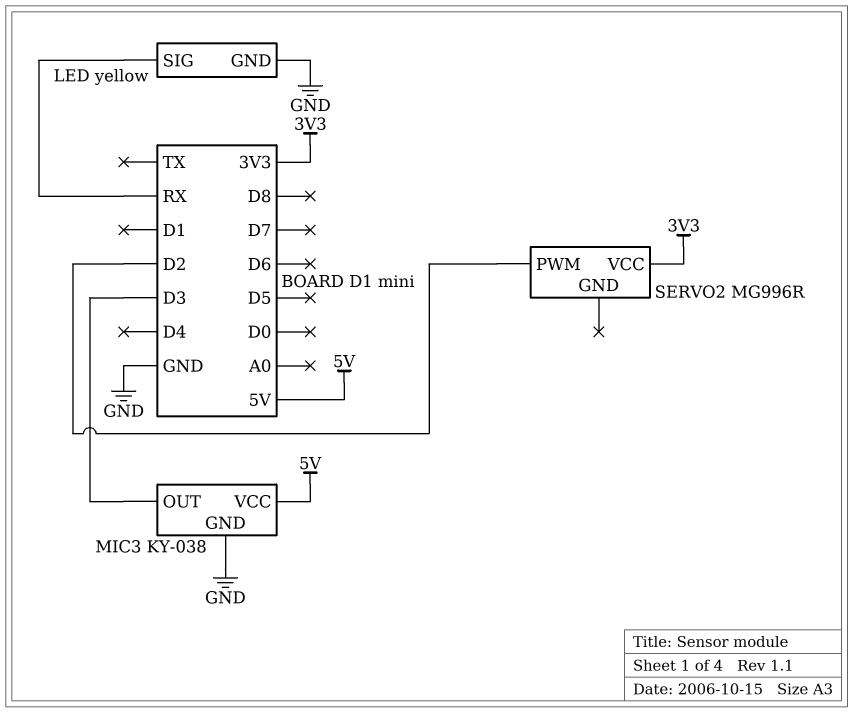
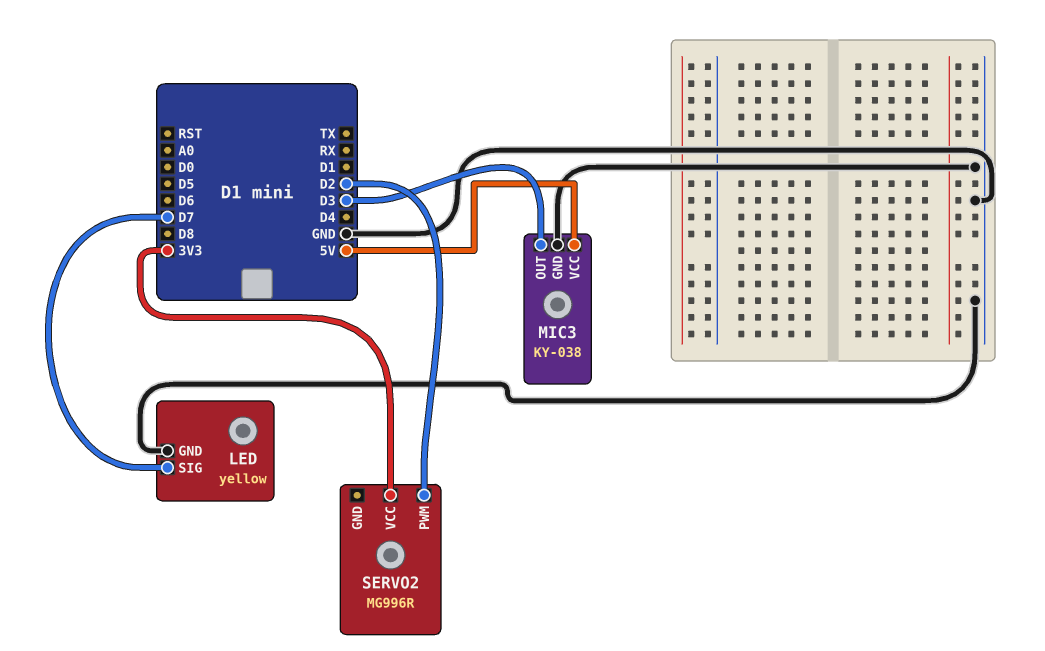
LED pin SIG: RX -> D7

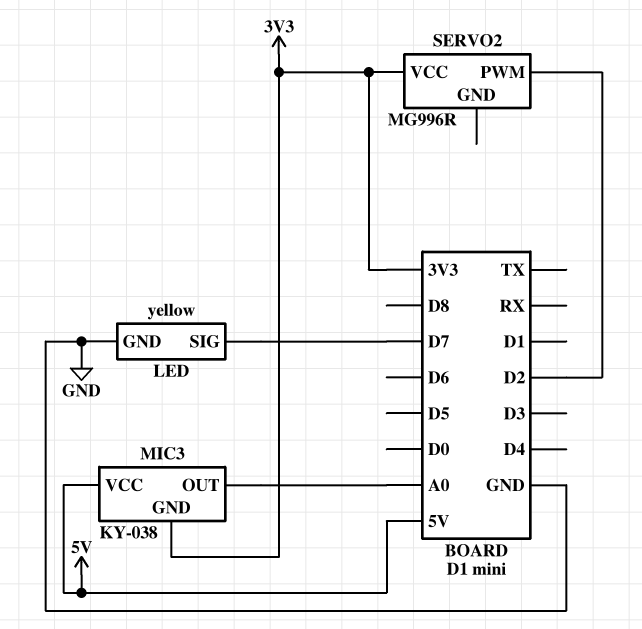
MIC3 pin GND: GND -> 3V3
MIC3 pin OUT: D3 -> A0

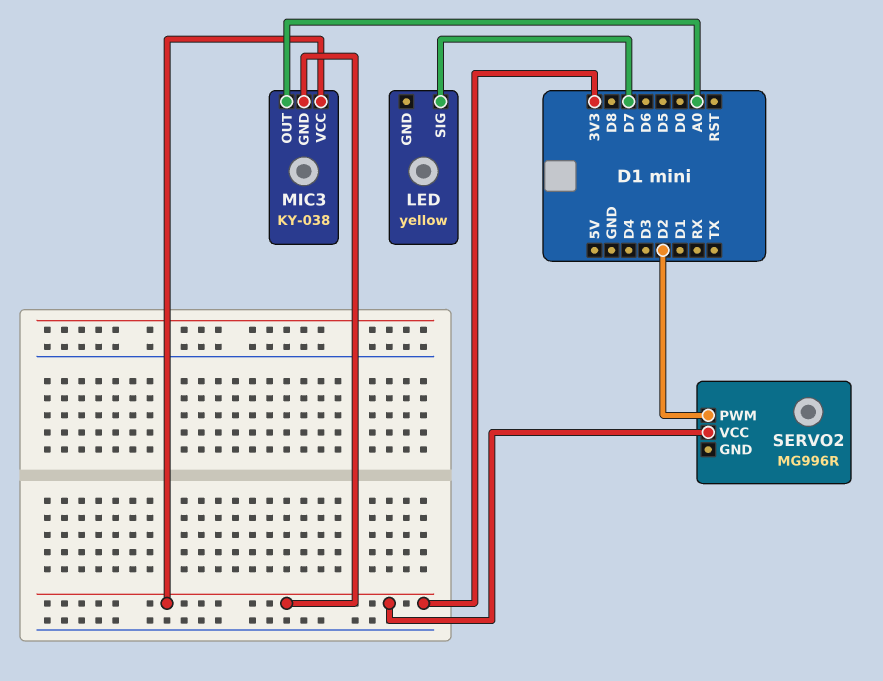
LED pin GND: GND -> none
MIC3 pin VCC: 5V -> 3V3

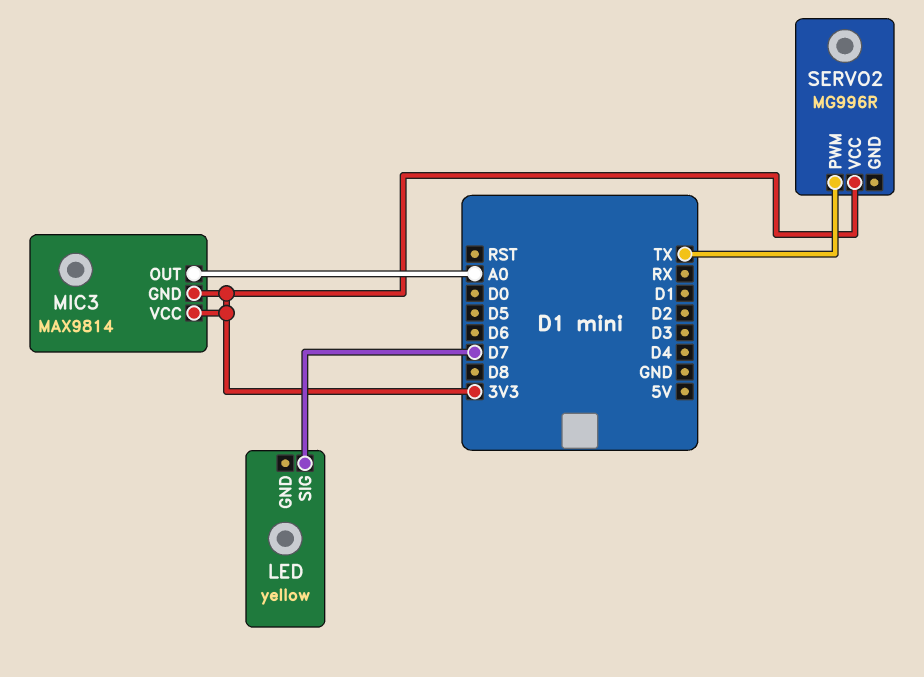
MIC3: KY-038 -> MAX9814
SERVO2 pin PWM: D2 -> TX

